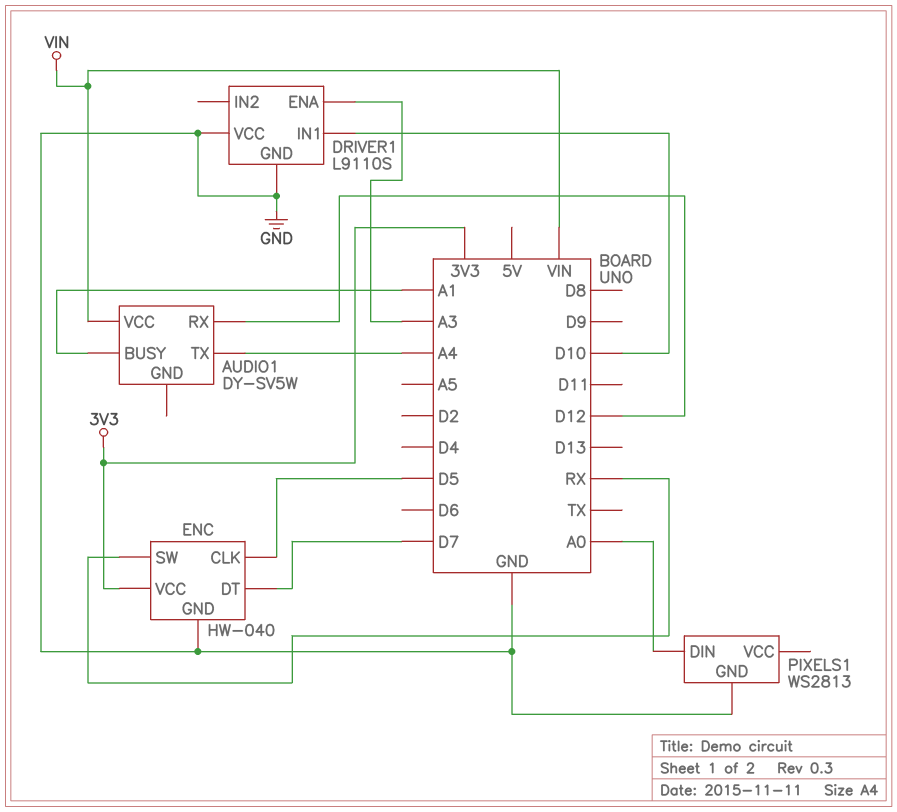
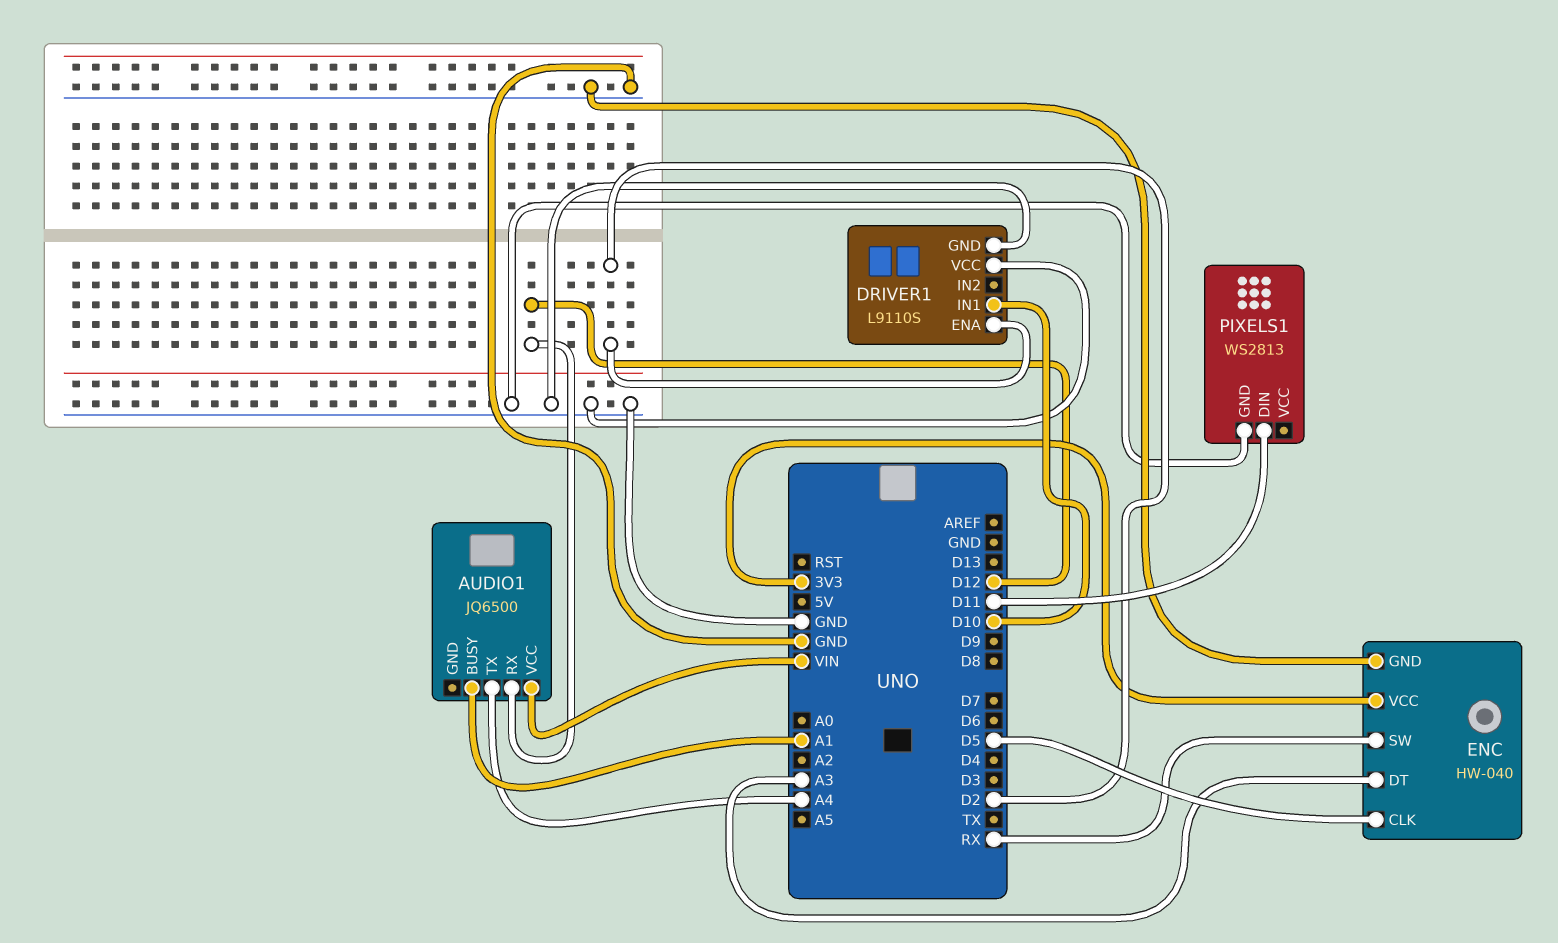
AUDIO1: DY-SV5W -> JQ6500
DRIVER1 pin ENA: A3 -> D2
ENC pin DT: D7 -> A3
PIXELS1 pin DIN: A0 -> D11

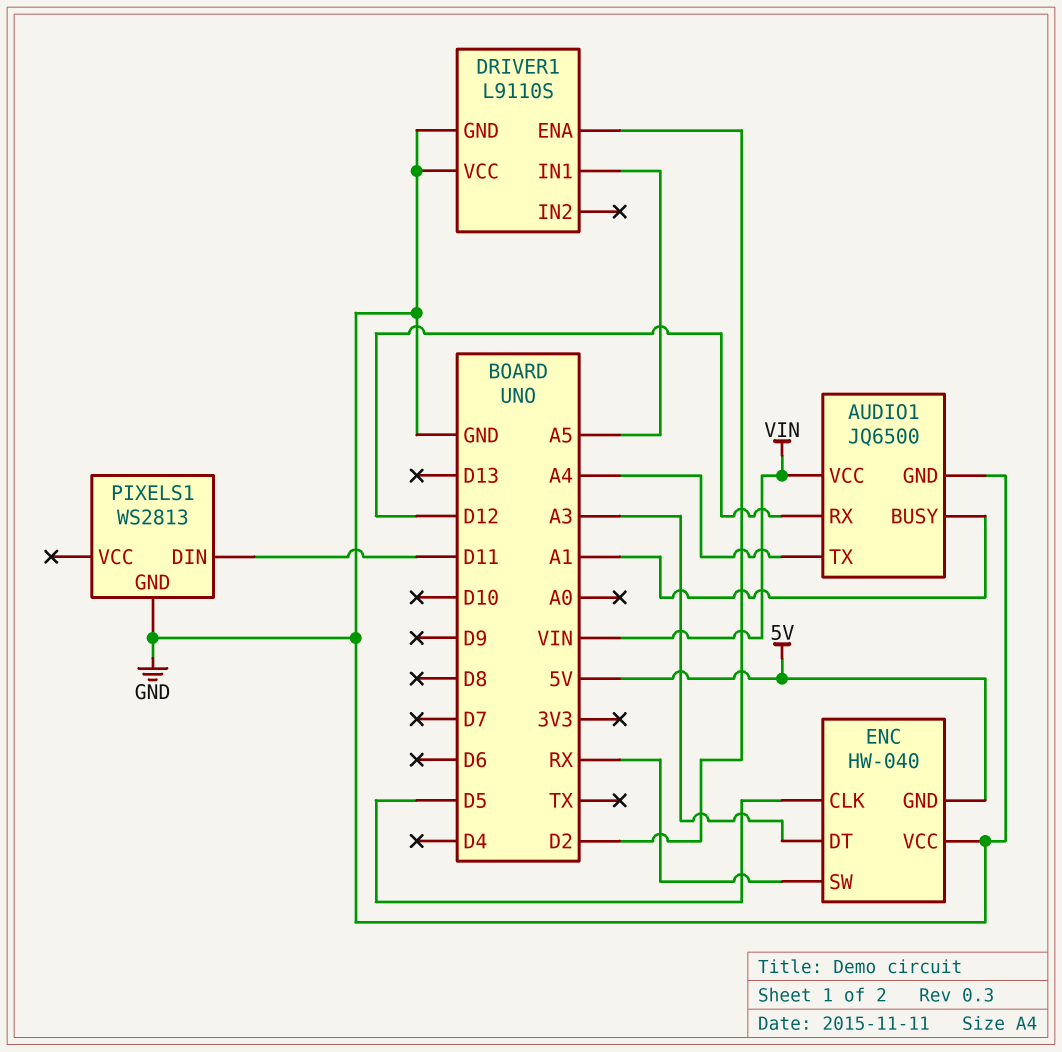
AUDIO1 pin GND: none -> GND
DRIVER1 pin IN1: D10 -> A5
ENC pin GND: GND -> 5V
ENC pin VCC: 3V3 -> GND

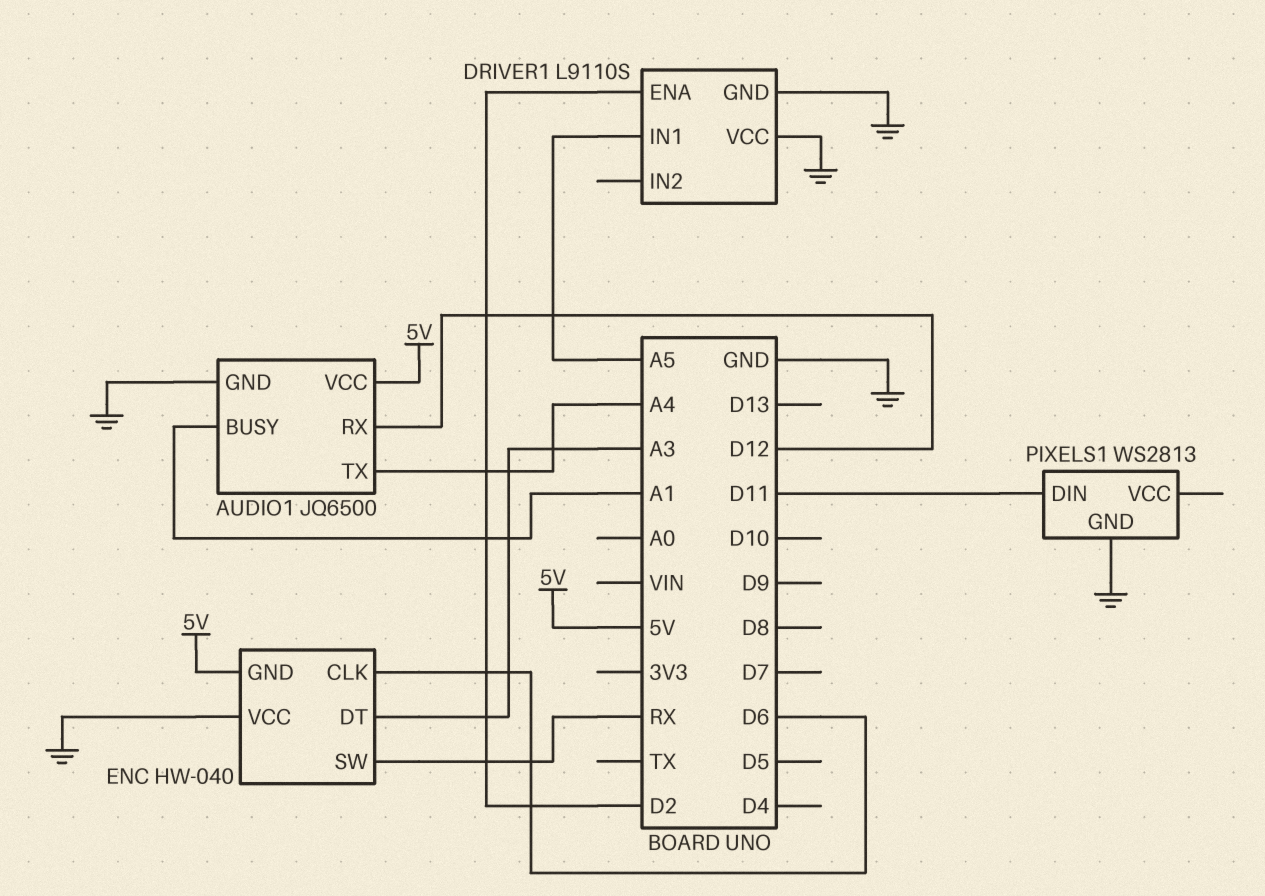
AUDIO1 pin VCC: VIN -> 5V
ENC pin CLK: D5 -> D6

